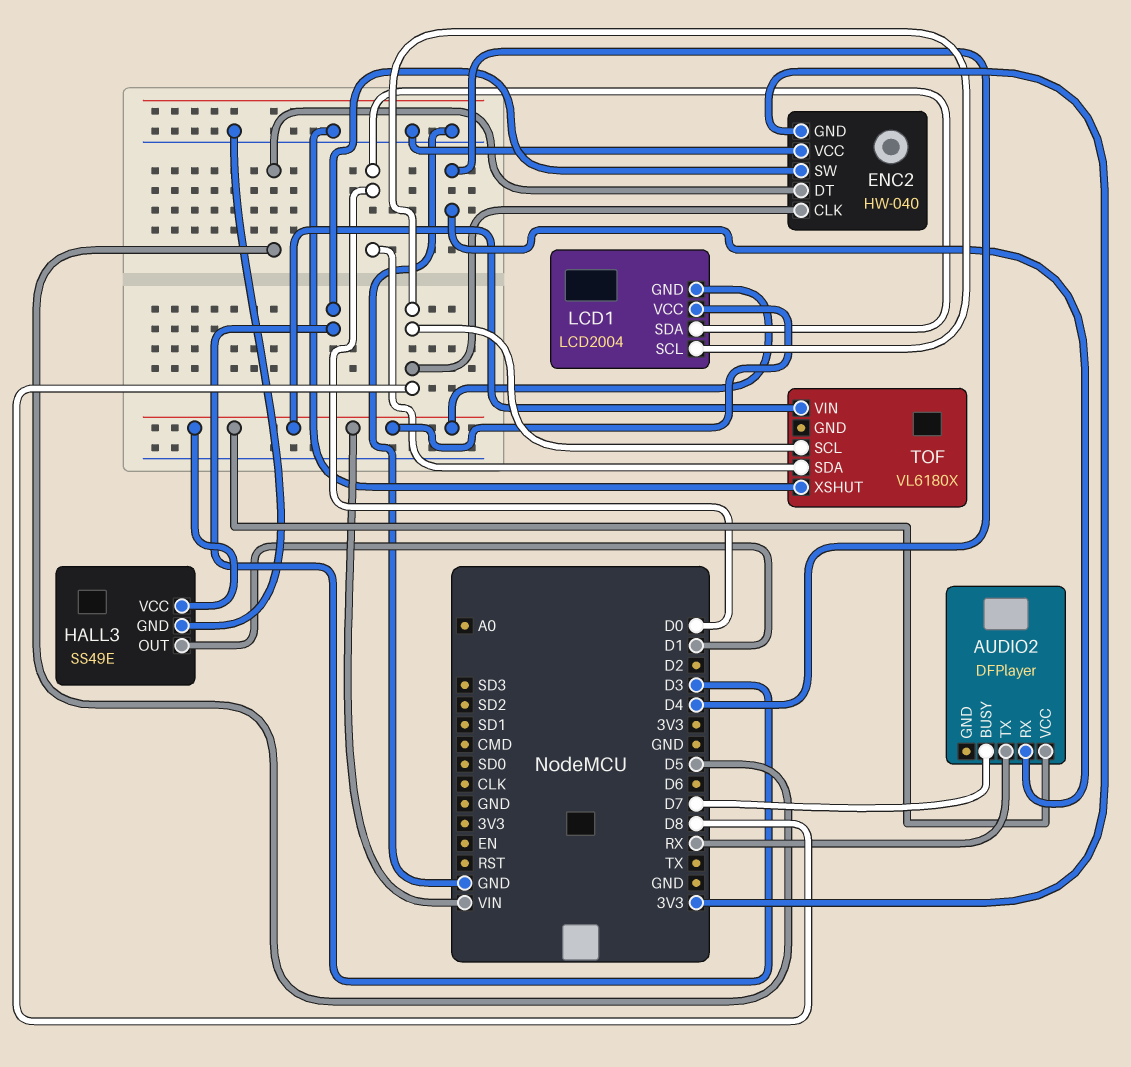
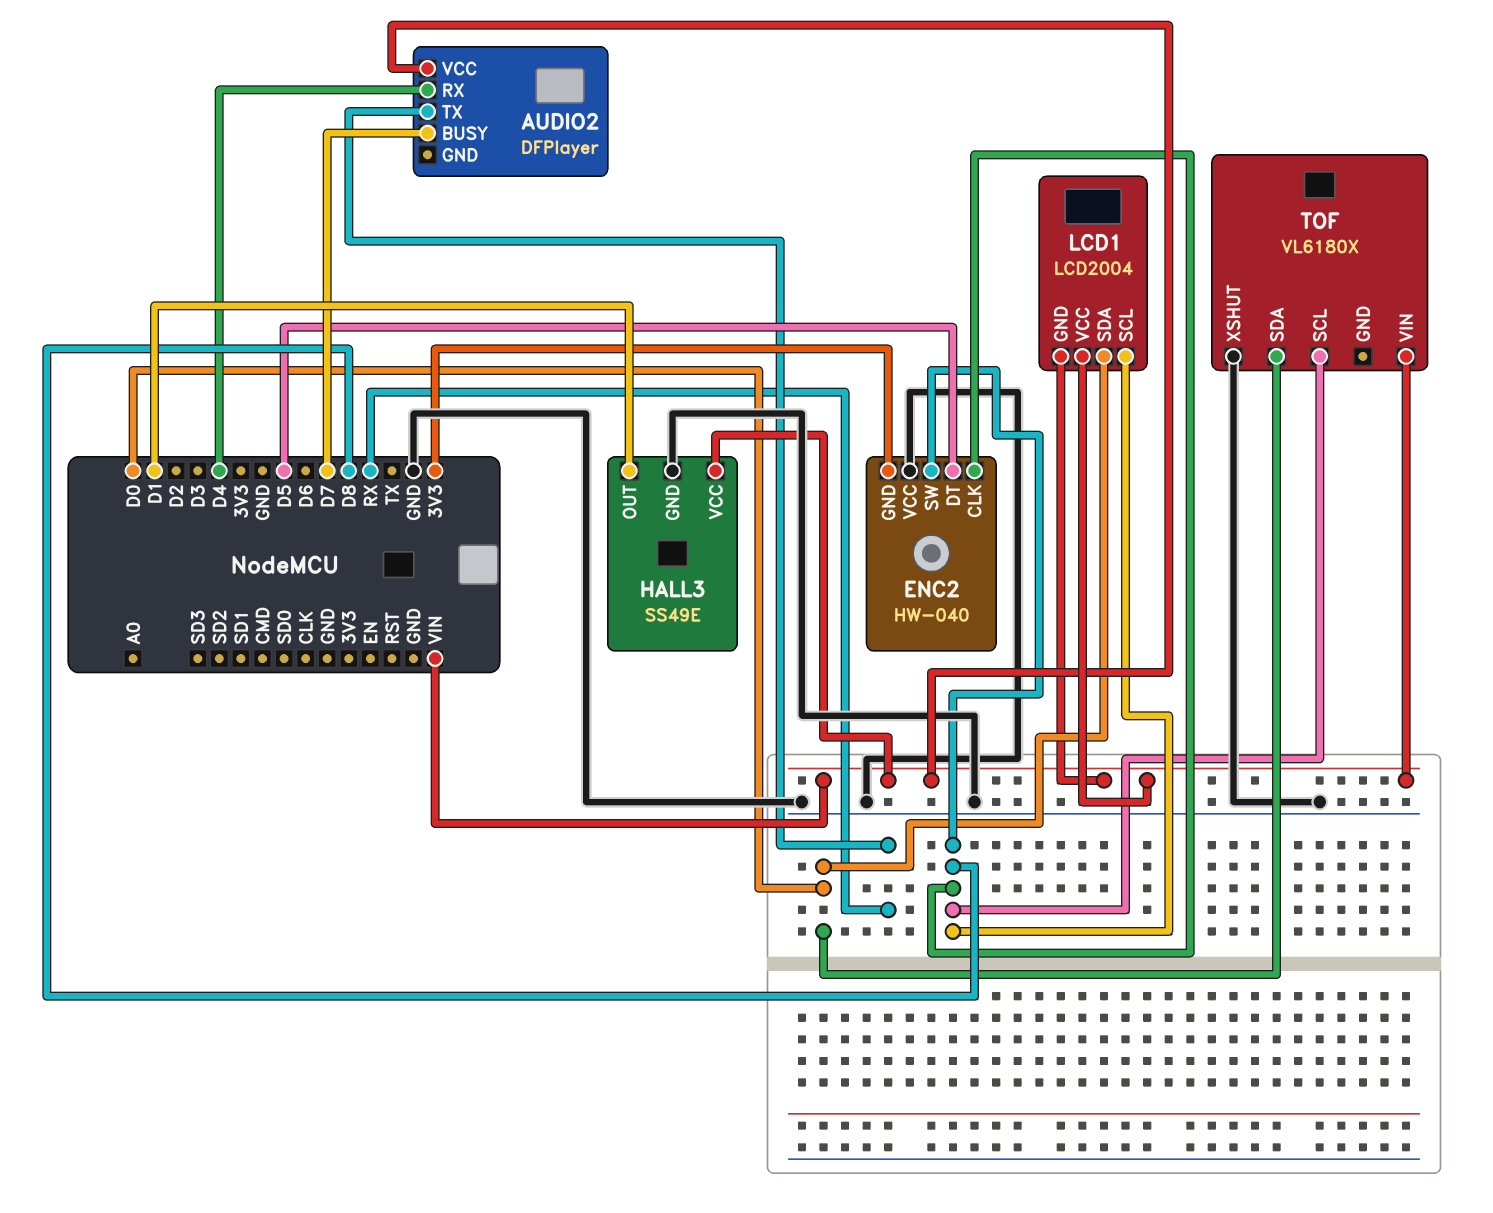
ENC2 pin SW: D3 -> D8

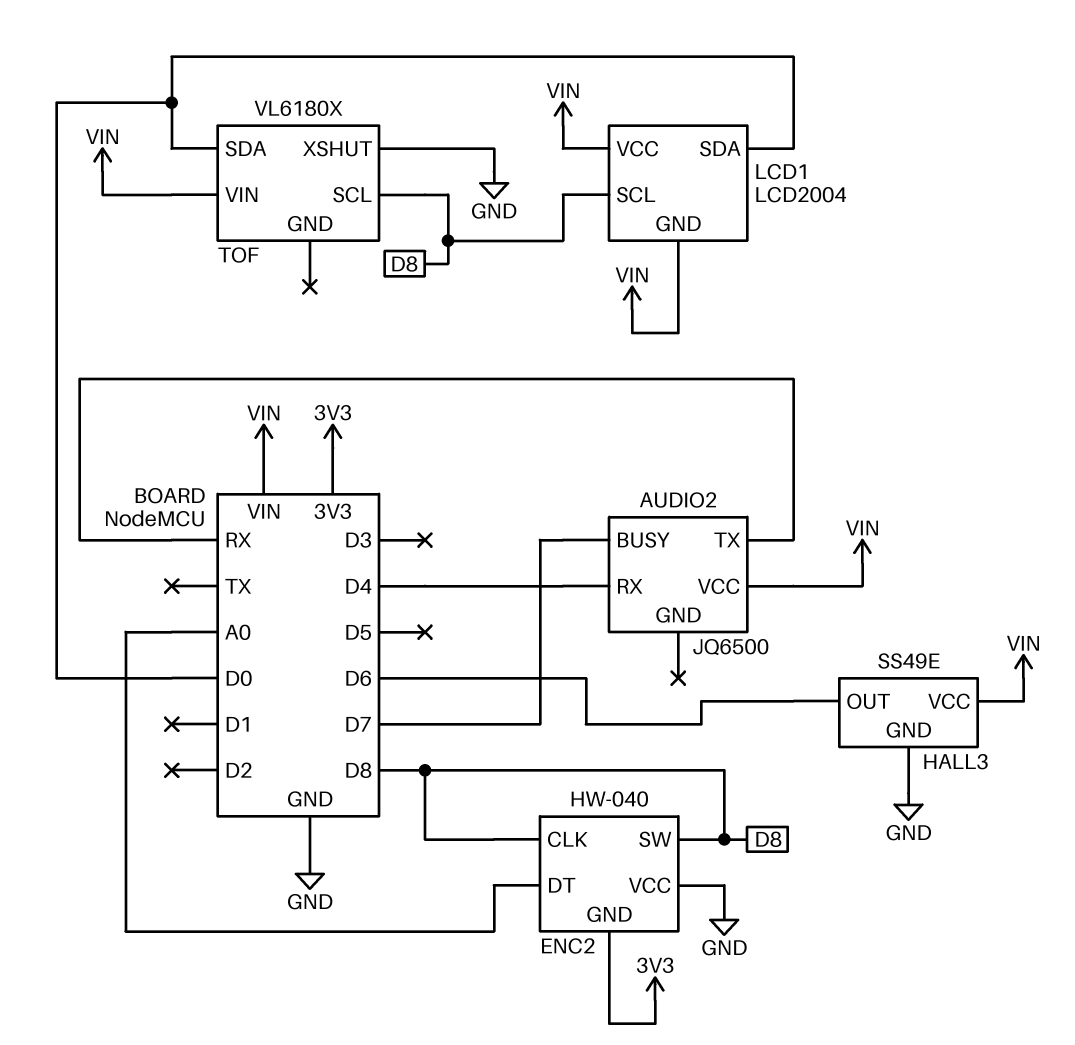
AUDIO2: DFPlayer -> JQ6500
ENC2 pin DT: D5 -> A0
HALL3 pin OUT: D1 -> D6

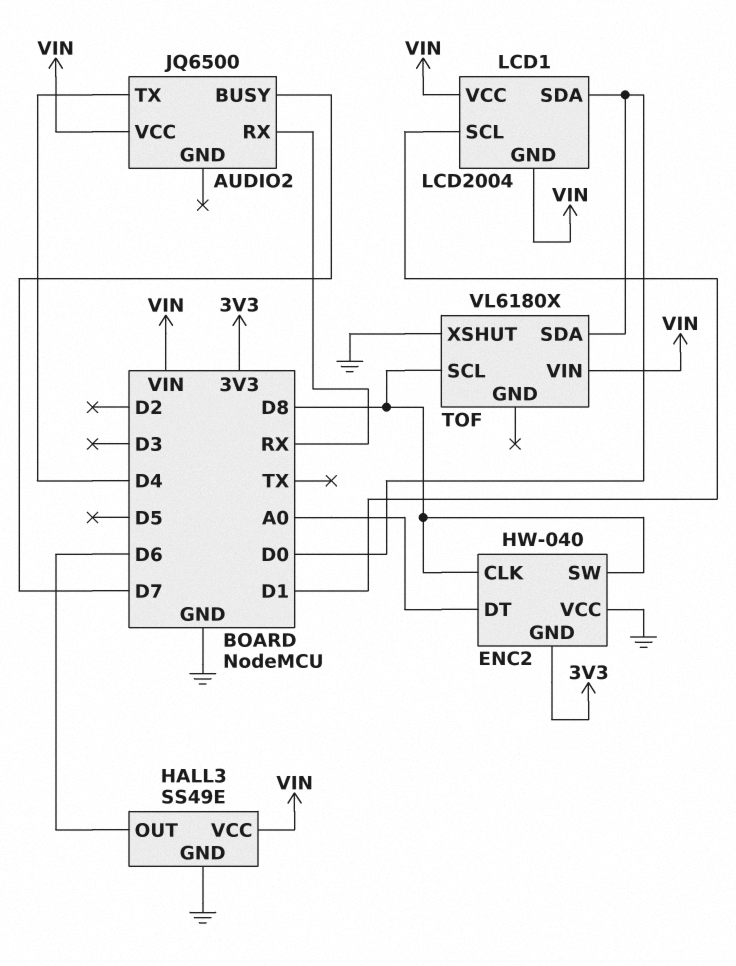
AUDIO2 pin RX: D4 -> RX
AUDIO2 pin TX: RX -> D4
LCD1 pin SCL: D8 -> D1

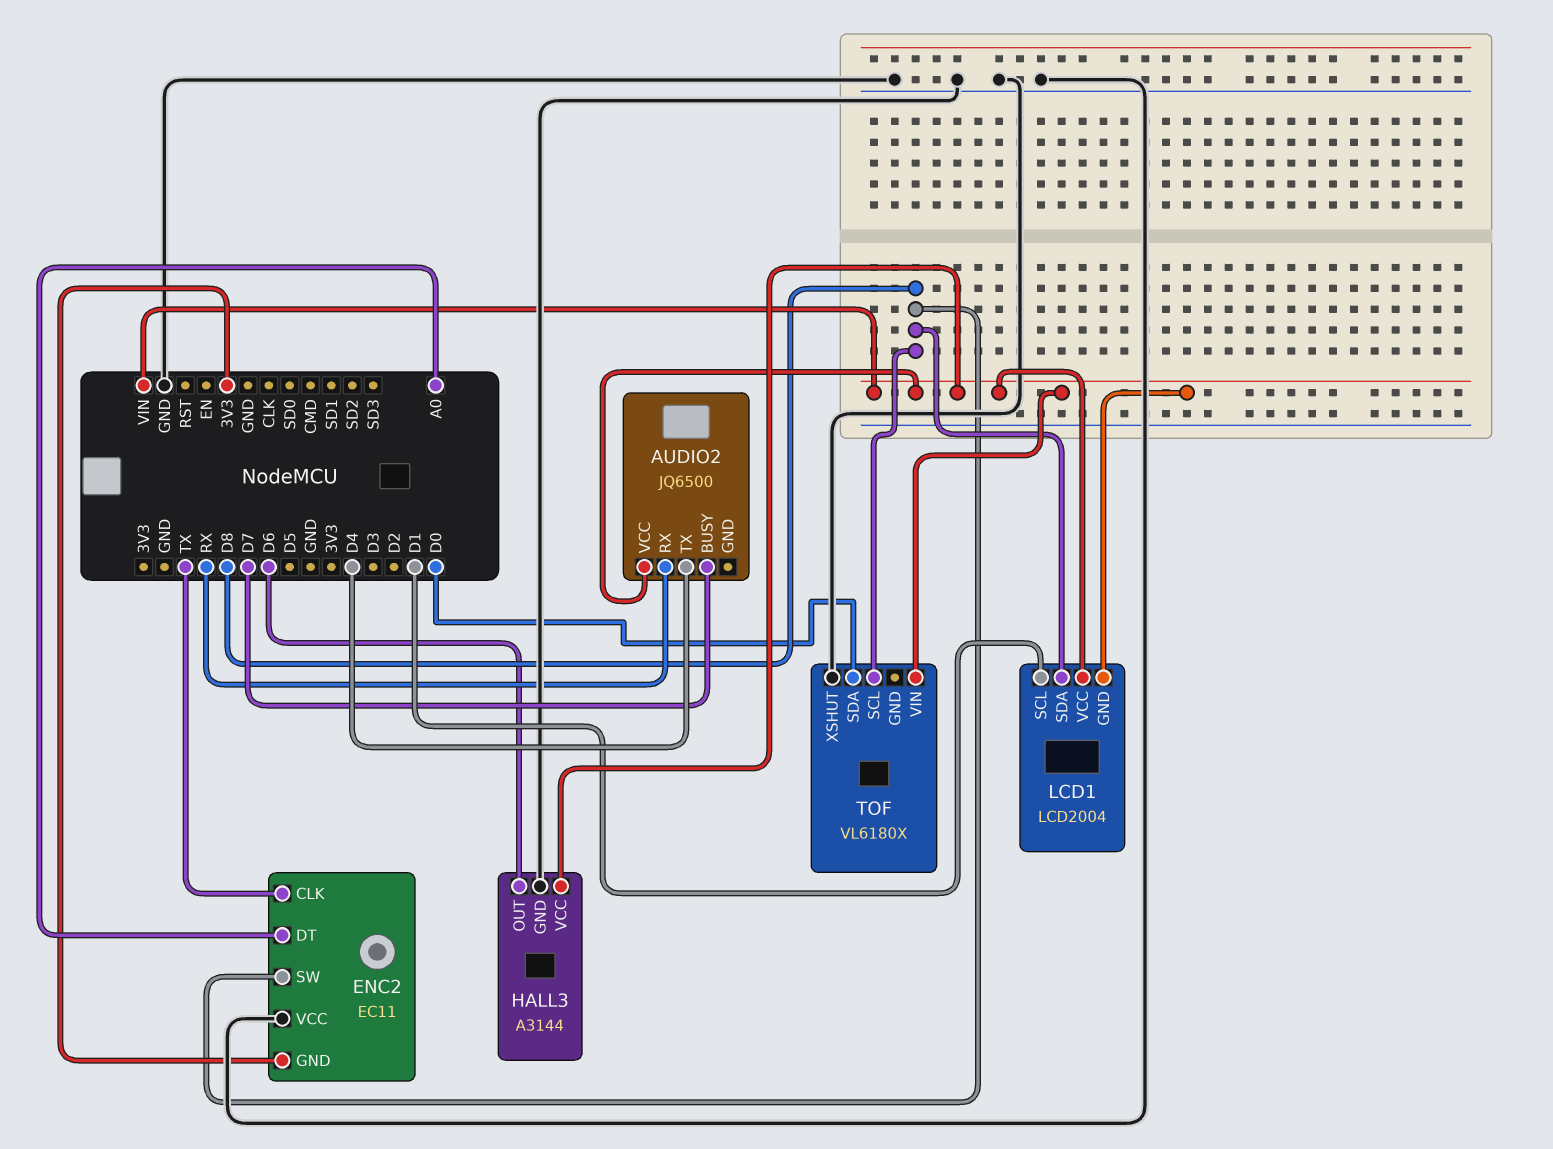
ENC2: HW-040 -> EC11
ENC2 pin CLK: D8 -> TX
HALL3: SS49E -> A3144
LCD1 pin SDA: D0 -> D8

